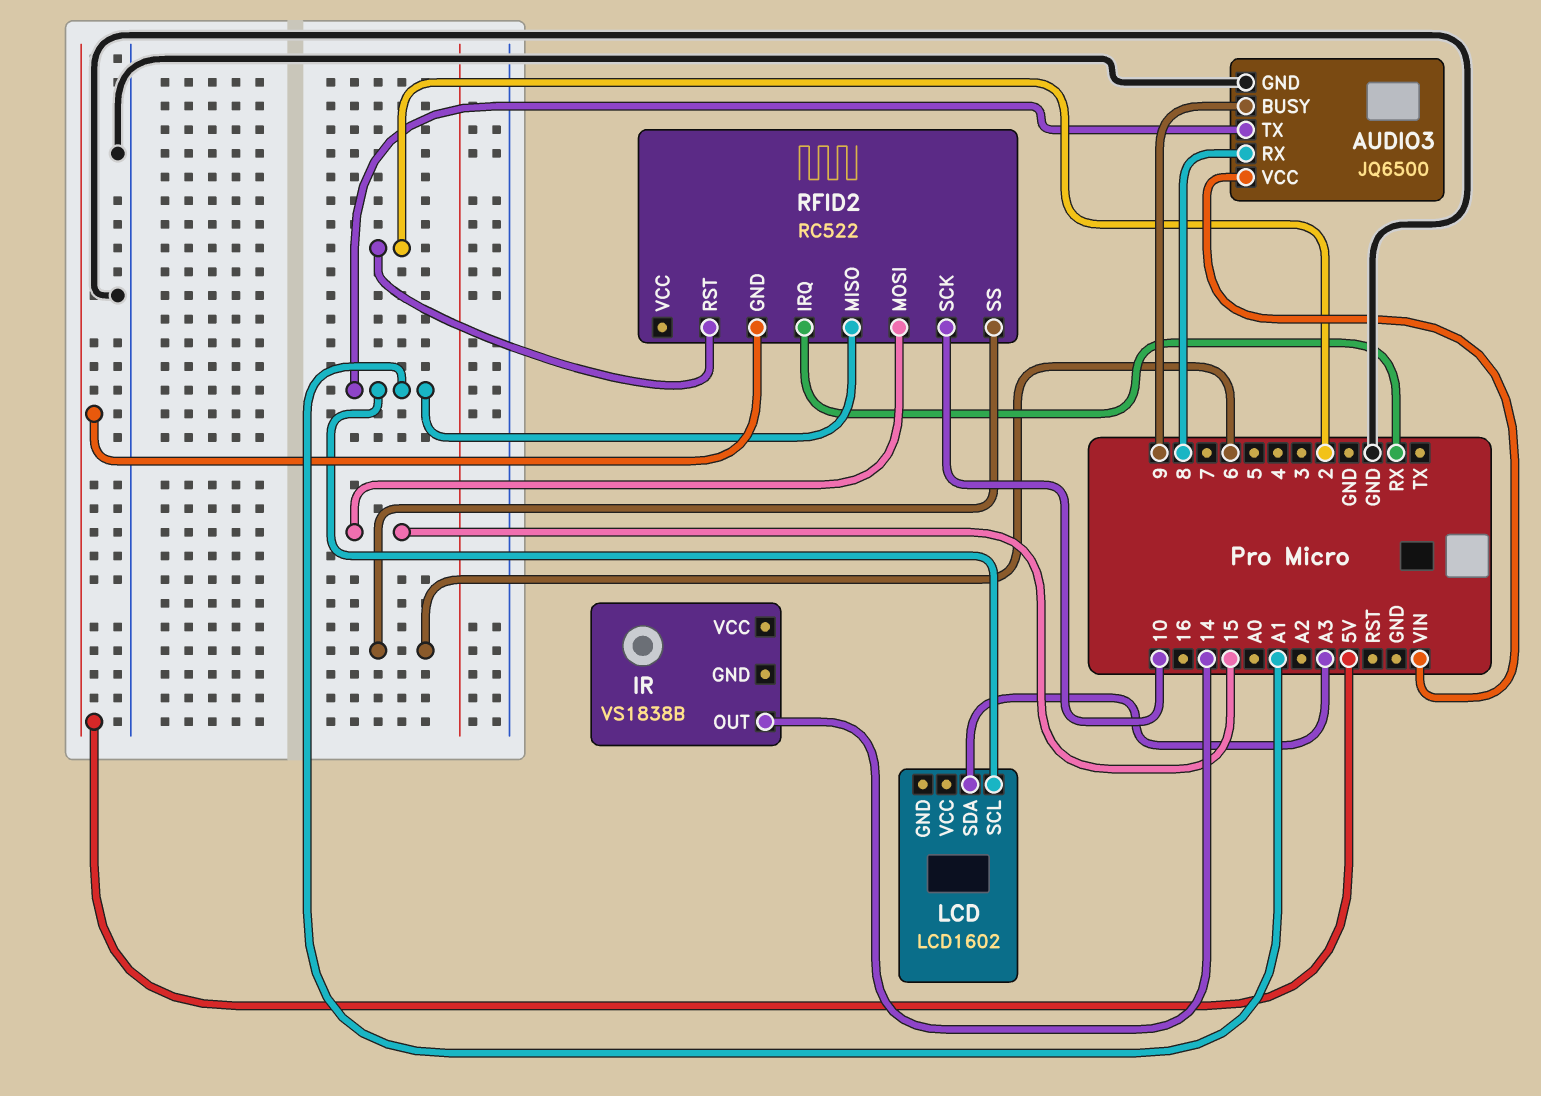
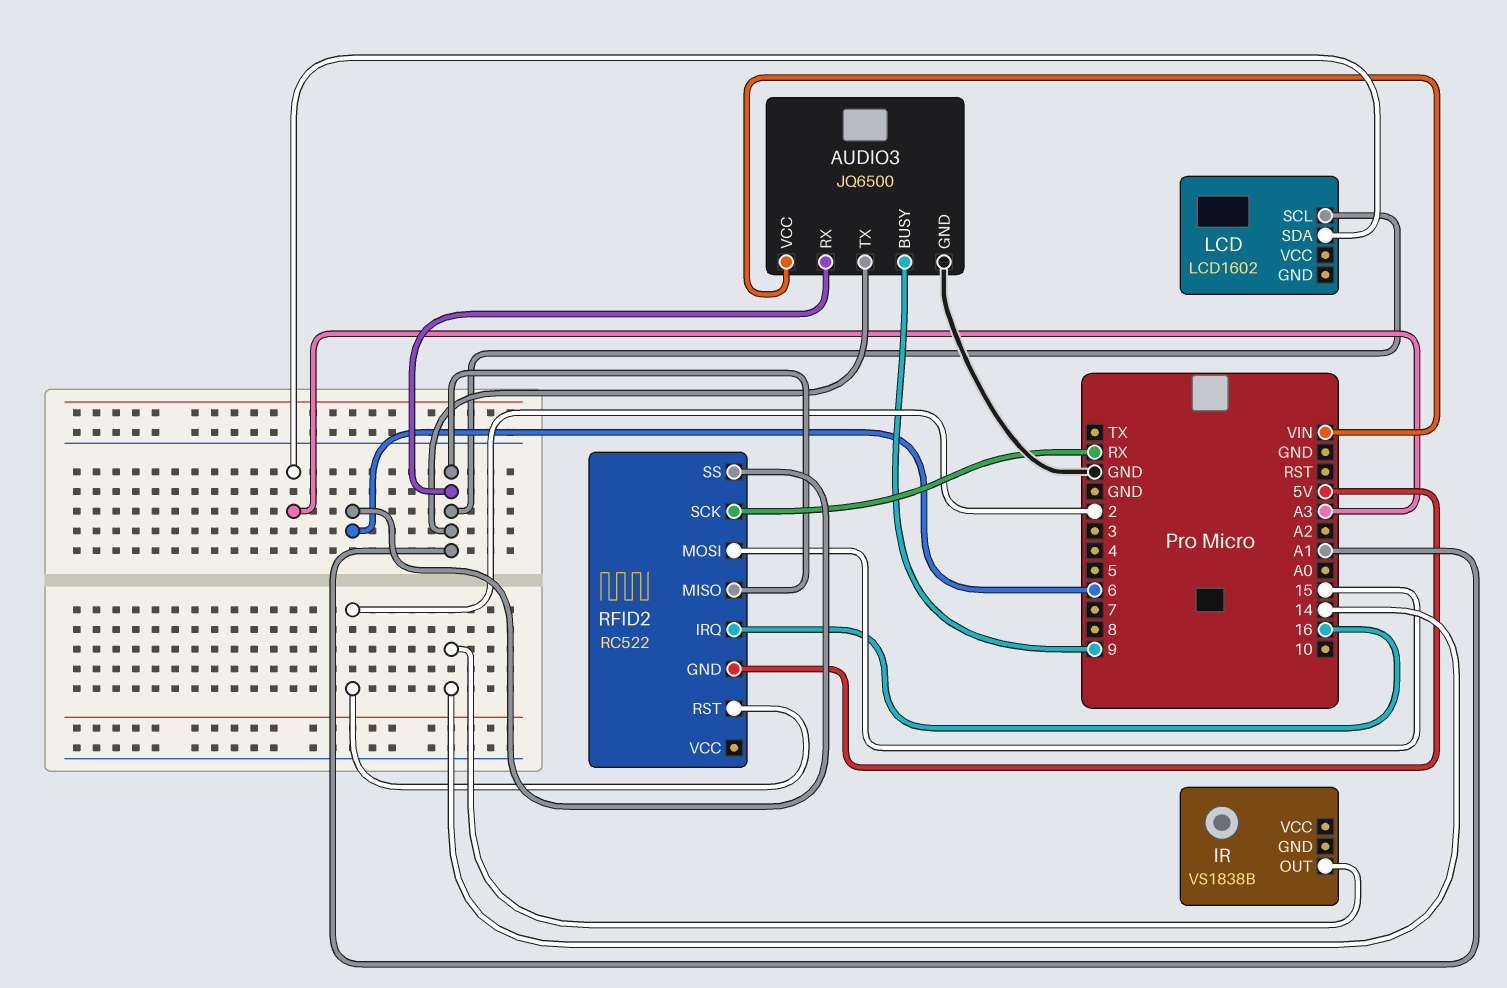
AUDIO3 pin RX: 8 -> A1
RFID2 pin IRQ: RX -> 16
RFID2 pin SCK: 10 -> RX

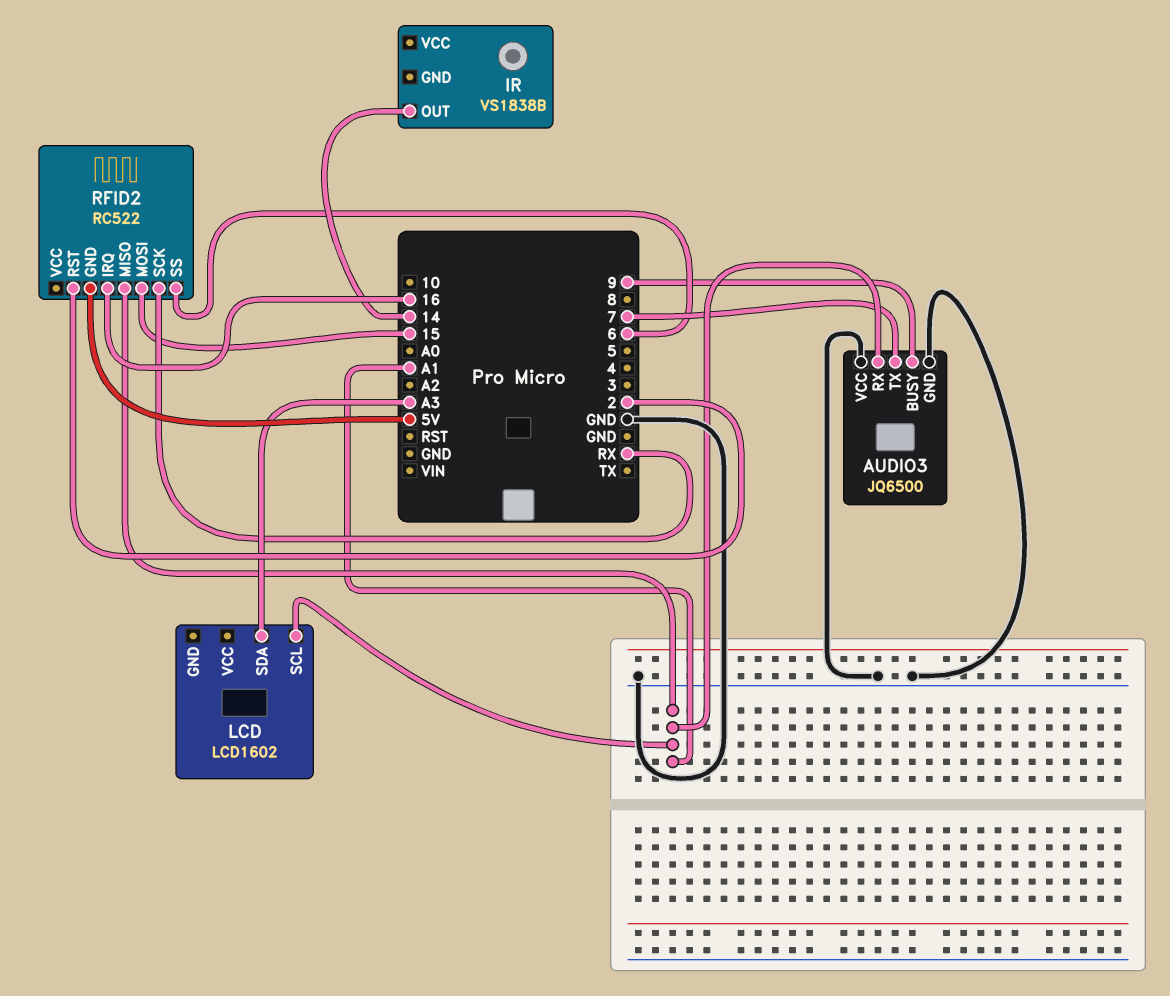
AUDIO3 pin TX: A1 -> 7
AUDIO3 pin VCC: VIN -> GND

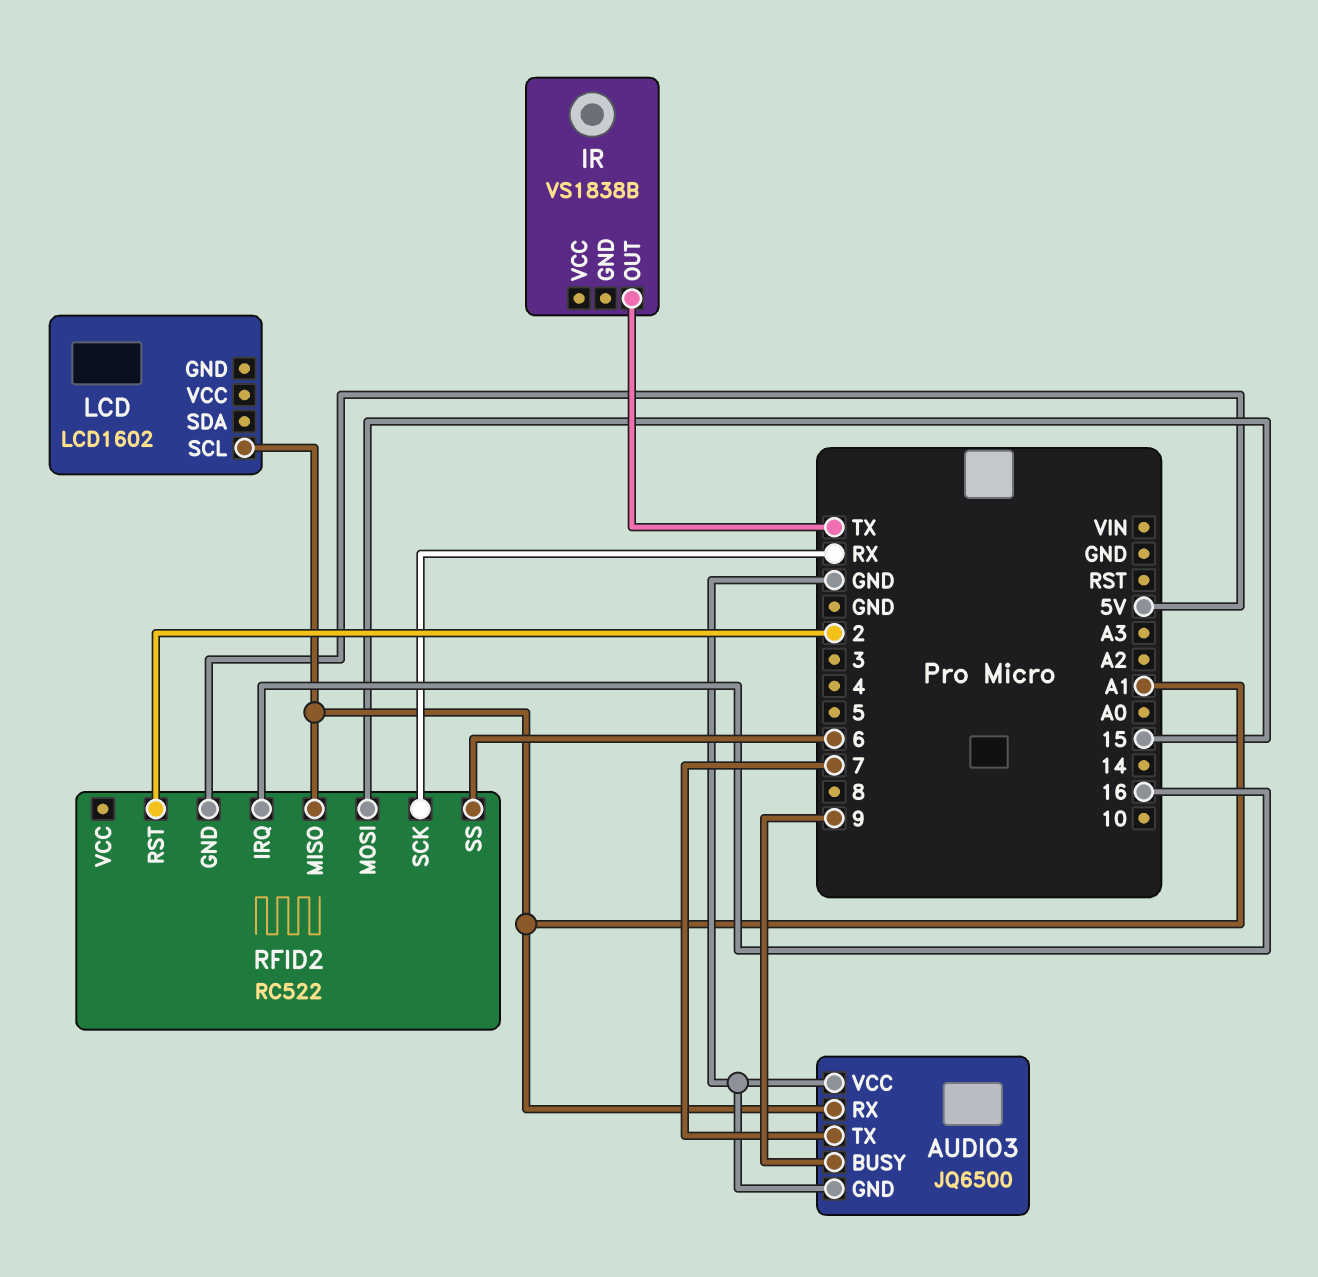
IR pin OUT: 14 -> TX
LCD pin SDA: A3 -> none

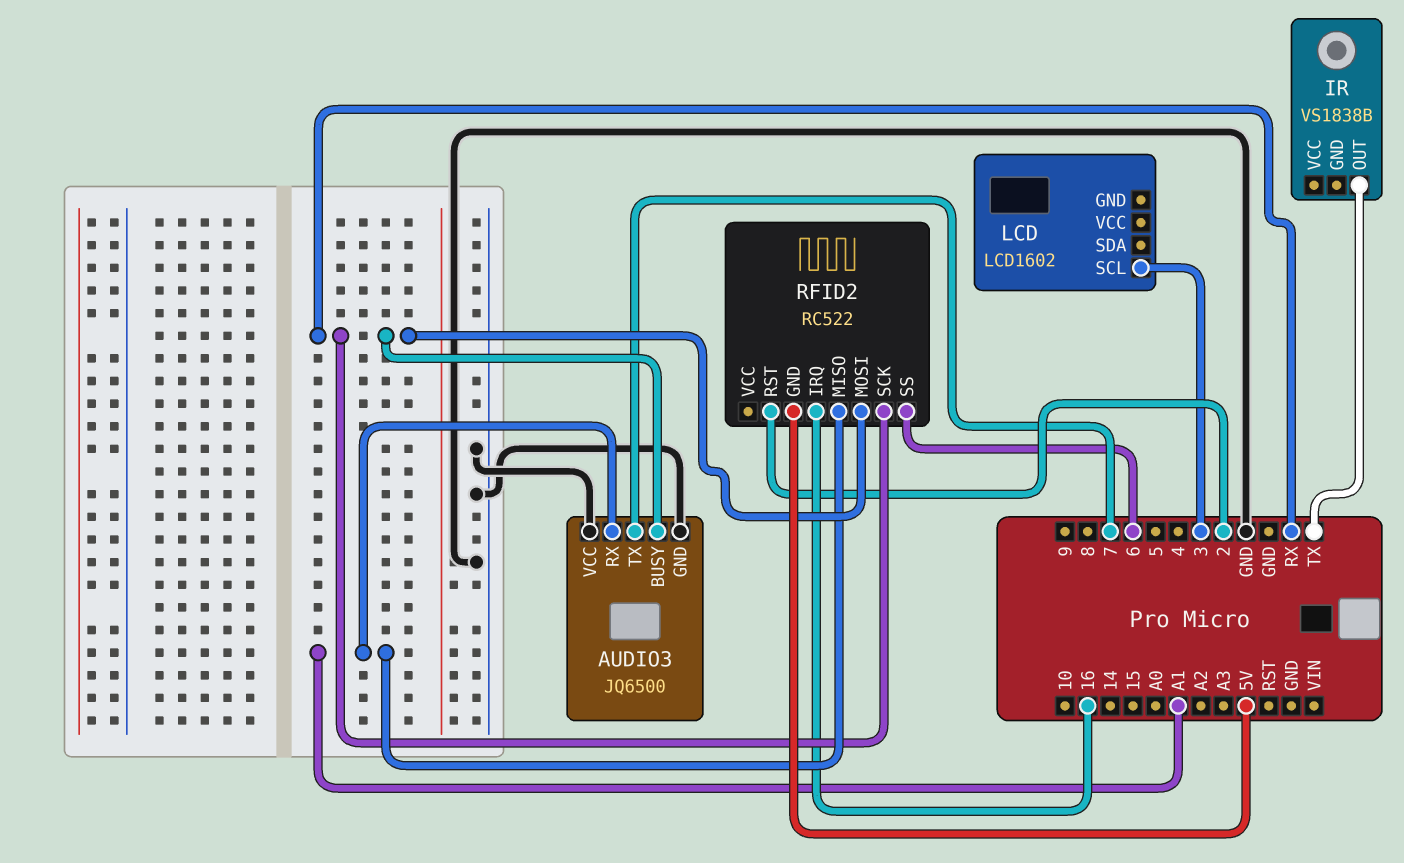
AUDIO3 pin BUSY: 9 -> RX
LCD pin SCL: A1 -> 3
RFID2 pin MOSI: 15 -> RX

